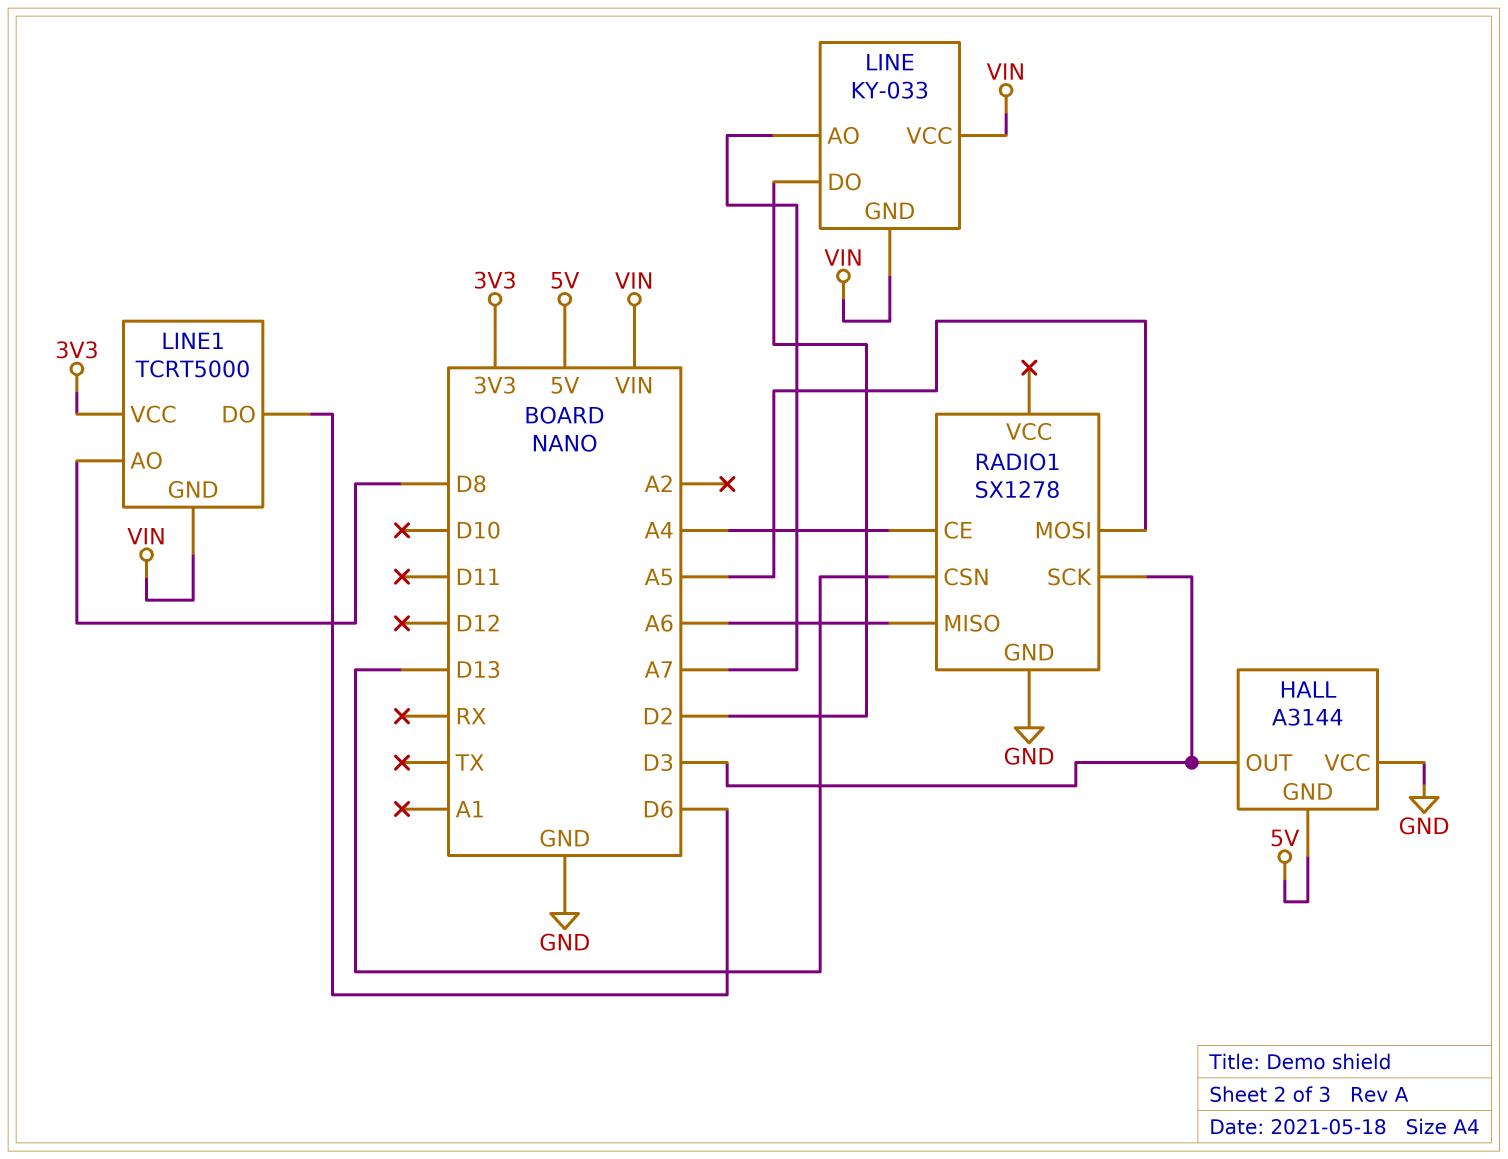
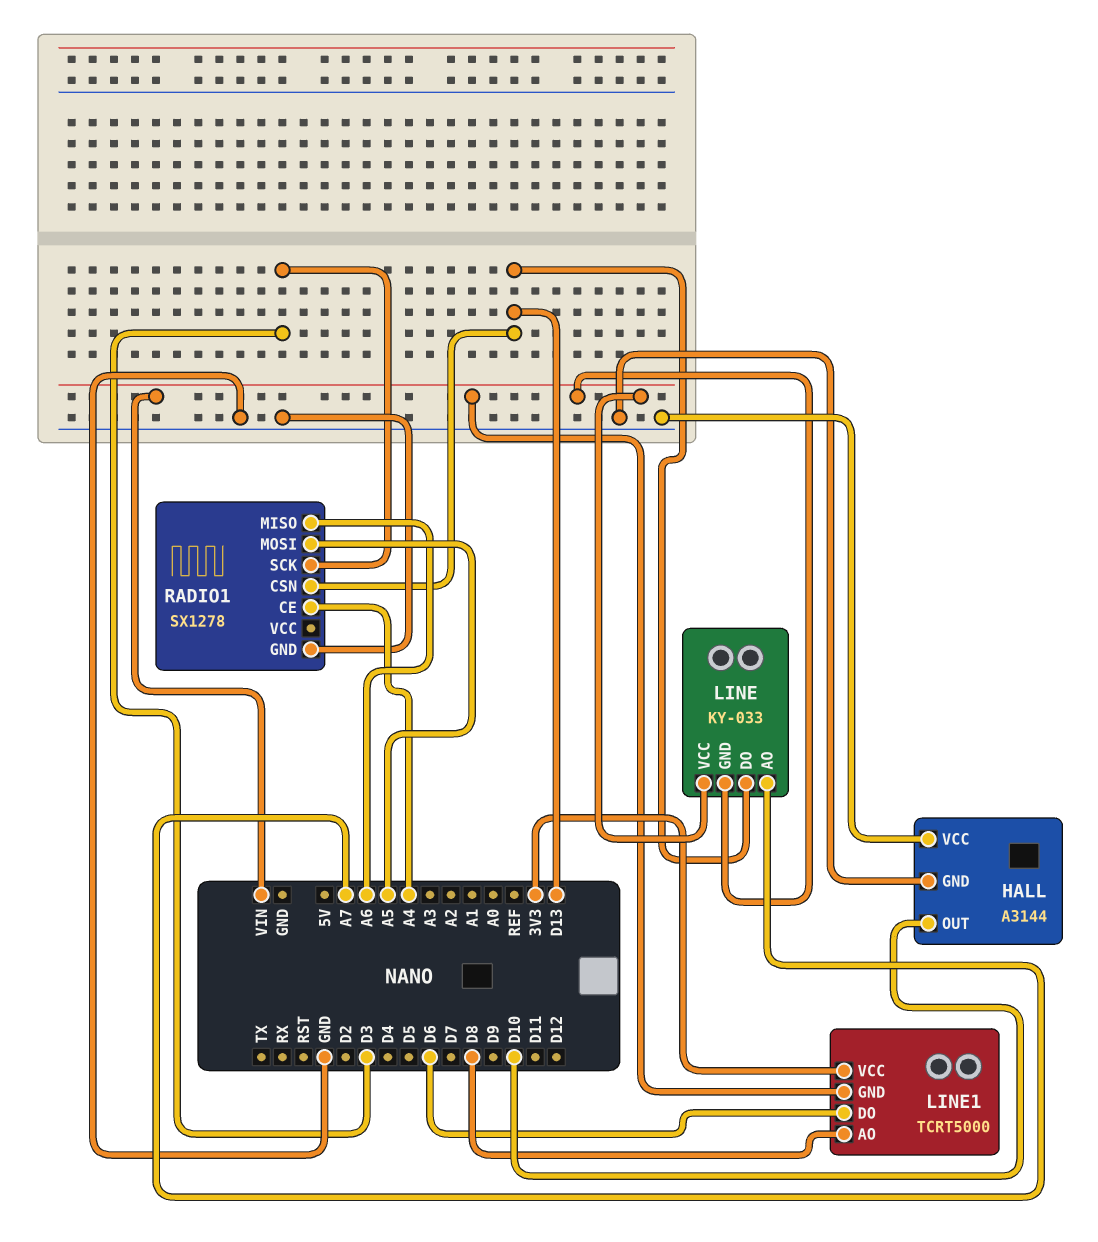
HALL pin GND: 5V -> GND
HALL pin OUT: D3 -> D10
LINE pin DO: D2 -> D13

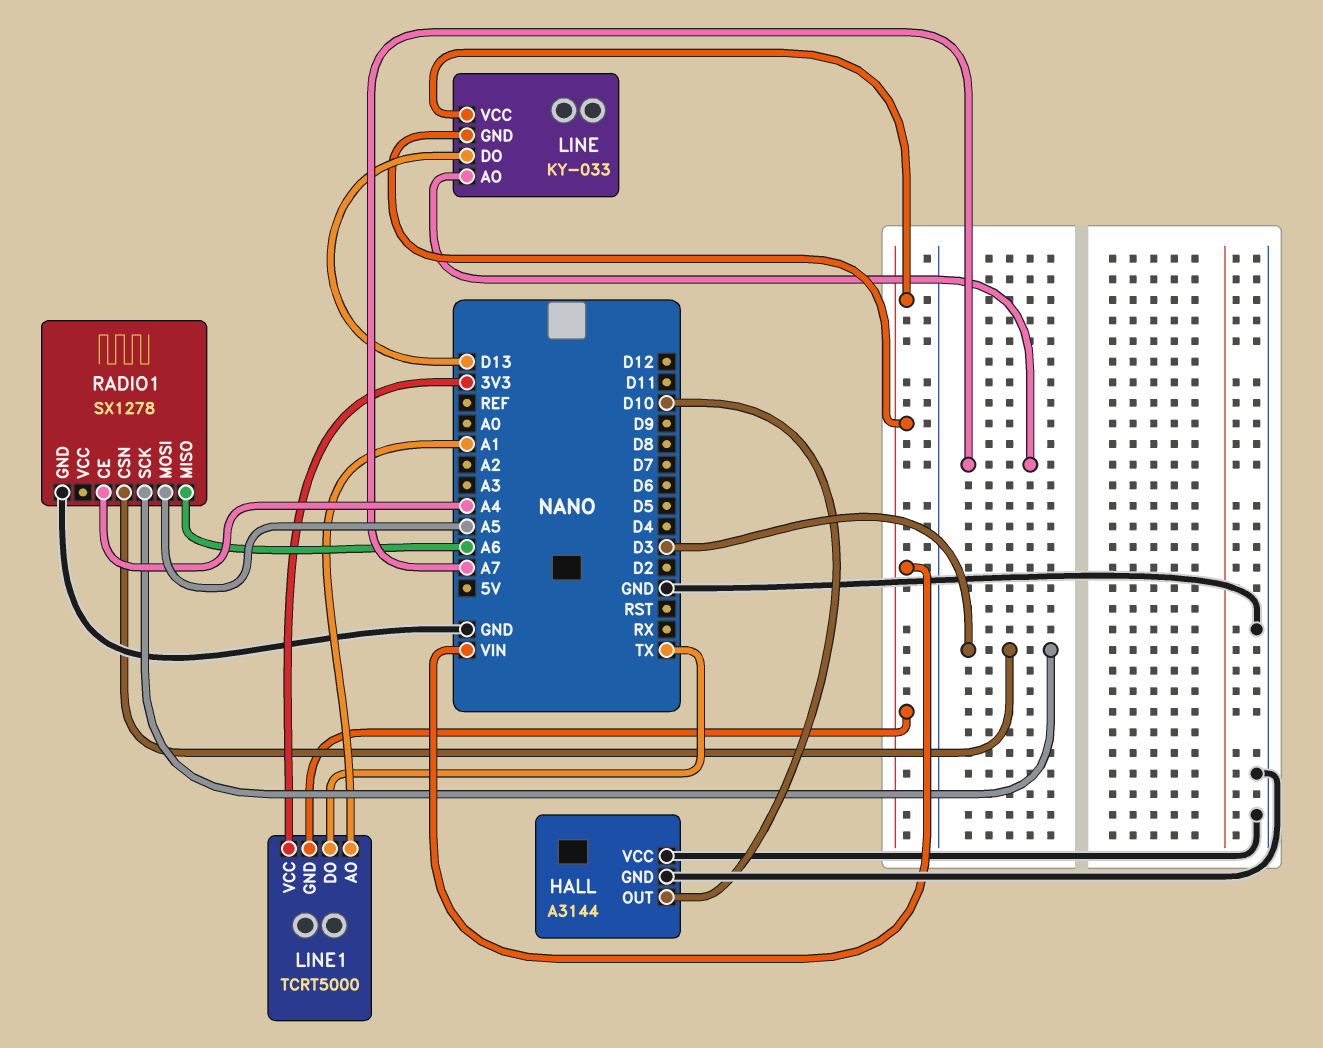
LINE1 pin AO: D8 -> A1
LINE1 pin DO: D6 -> TX
RADIO1 pin CSN: D13 -> D3

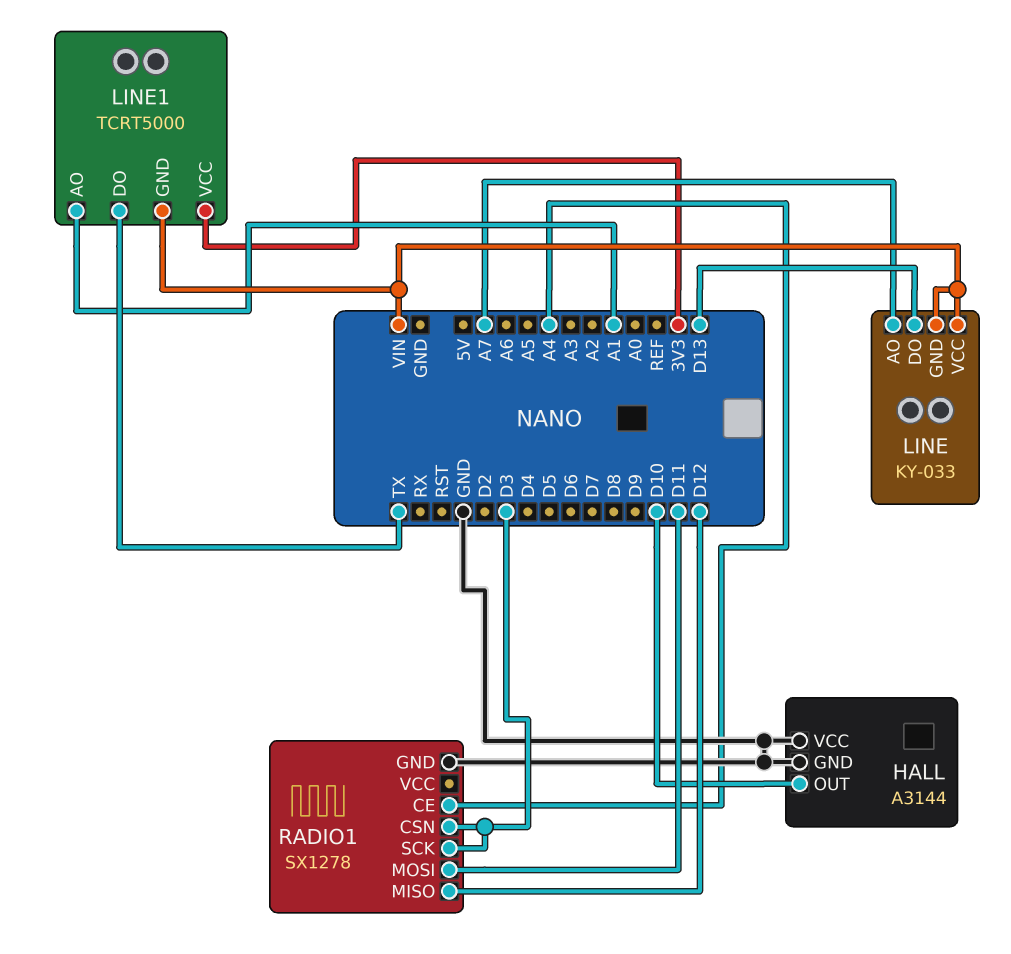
RADIO1 pin MISO: A6 -> D12
RADIO1 pin MOSI: A5 -> D11

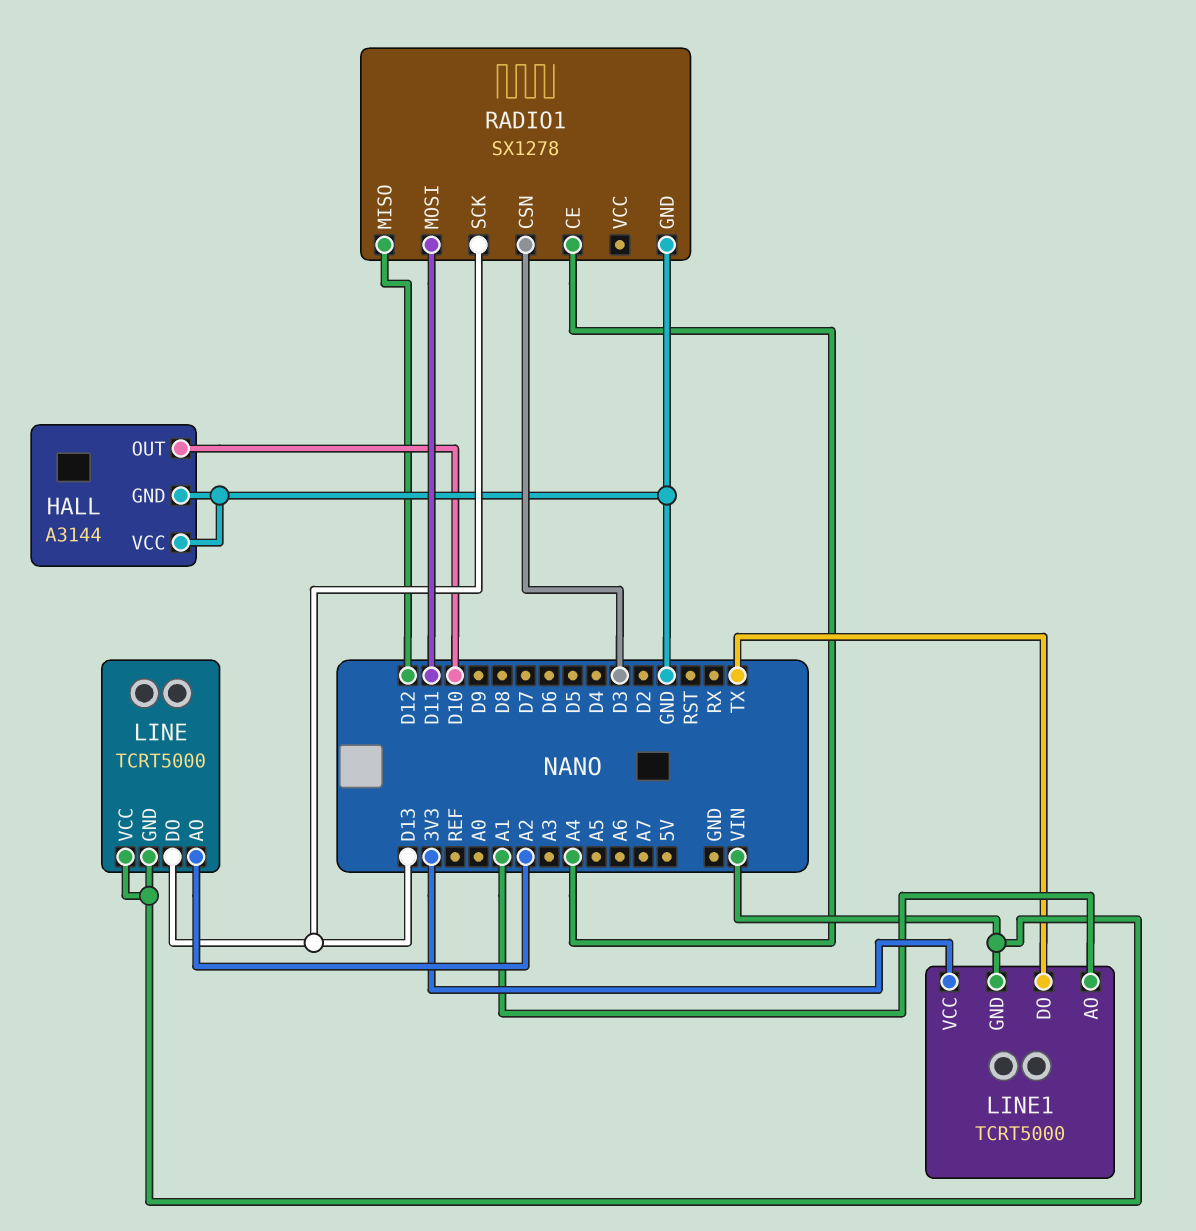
LINE: KY-033 -> TCRT5000
LINE pin AO: A7 -> A2
RADIO1 pin SCK: D3 -> D13

